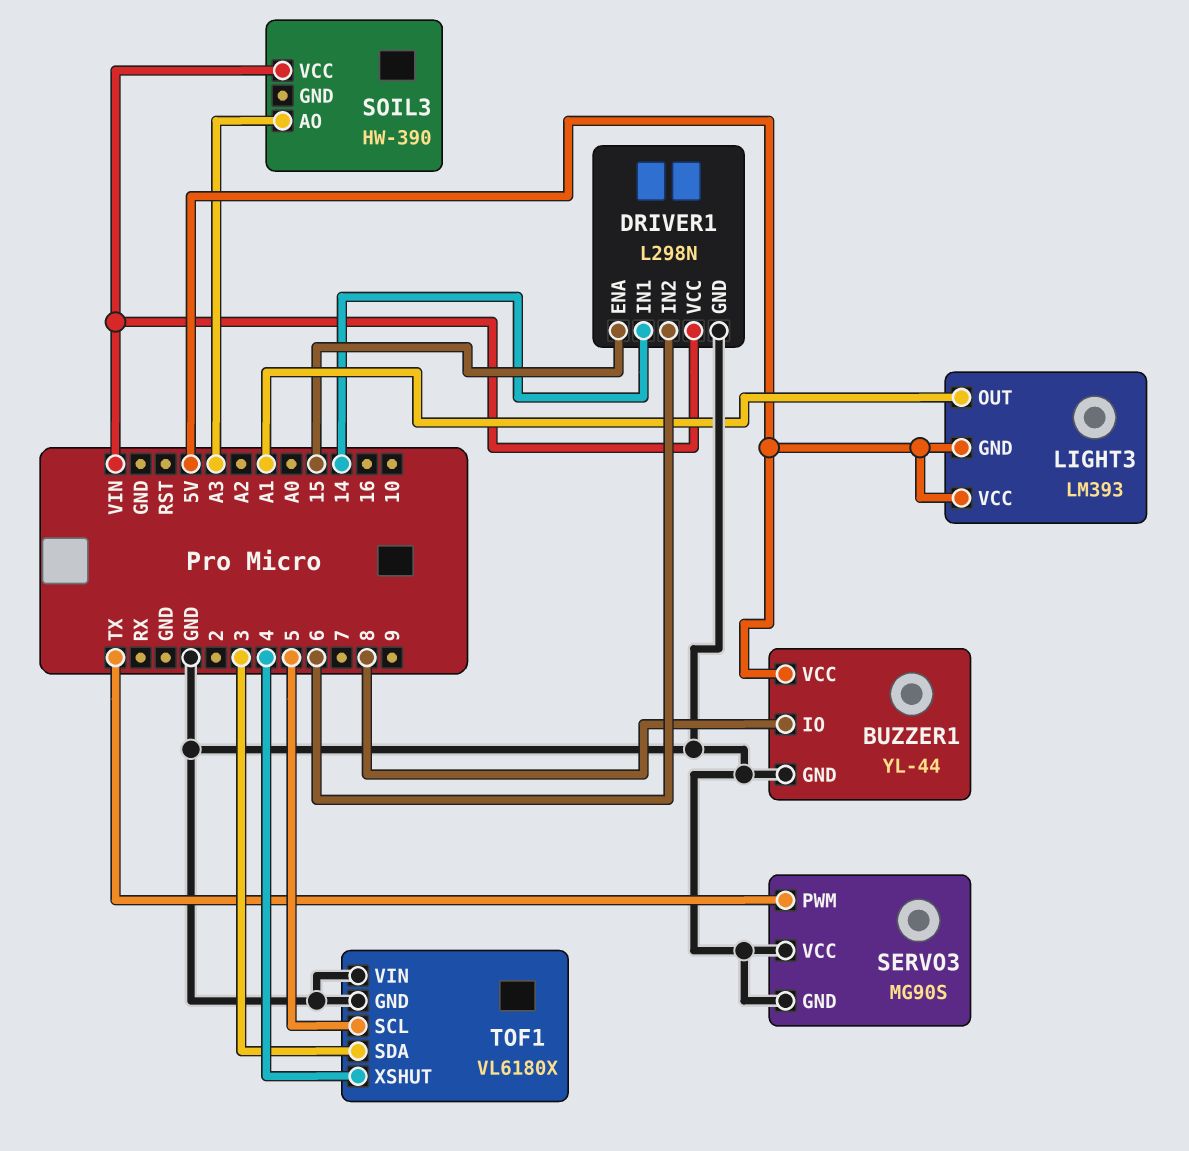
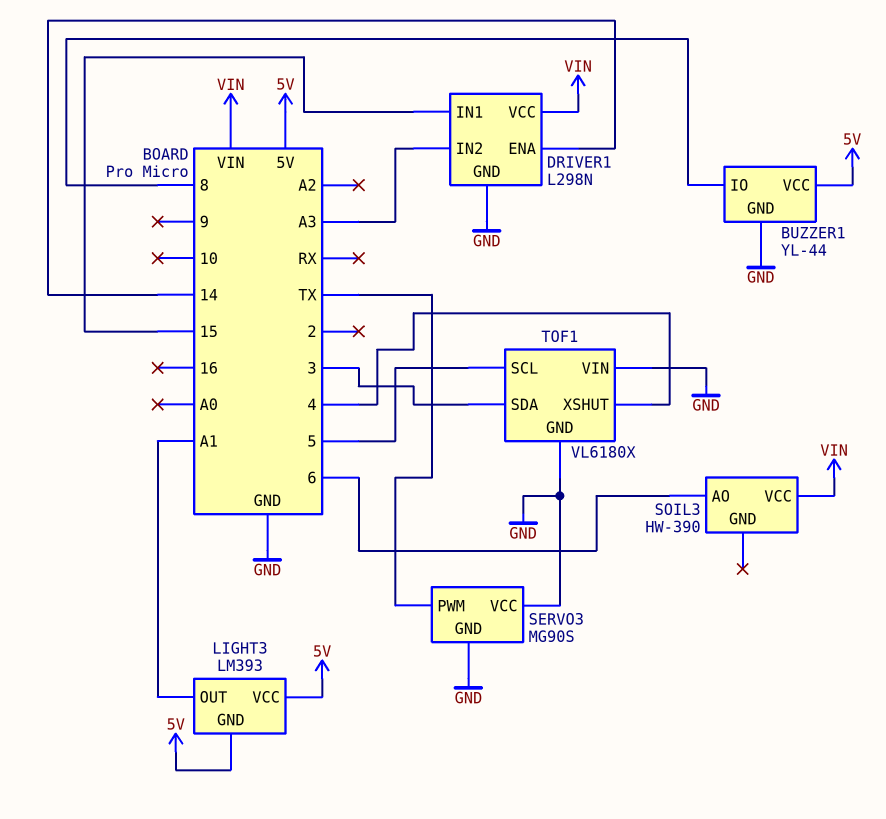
DRIVER1 pin ENA: 15 -> 14
DRIVER1 pin IN1: 14 -> 15
DRIVER1 pin IN2: 6 -> A3
SOIL3 pin AO: A3 -> 6

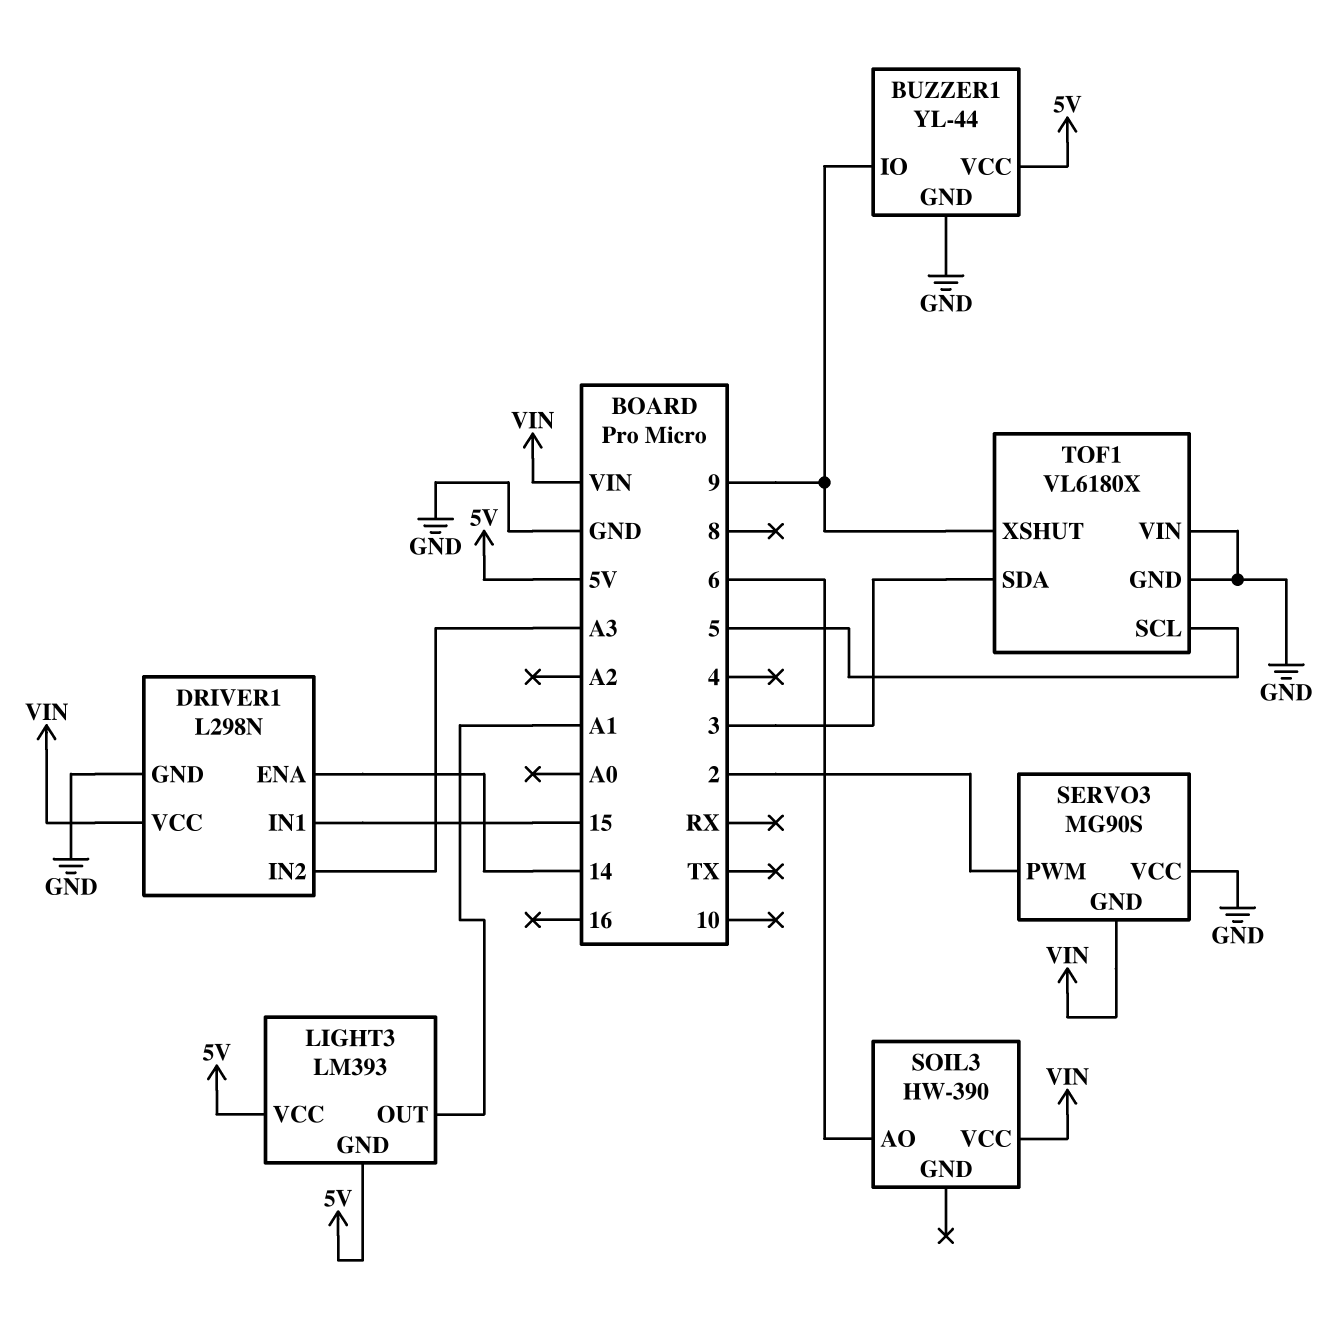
BUZZER1 pin IO: 8 -> 9
SERVO3 pin GND: GND -> VIN
SERVO3 pin PWM: TX -> 2
TOF1 pin XSHUT: 4 -> 9

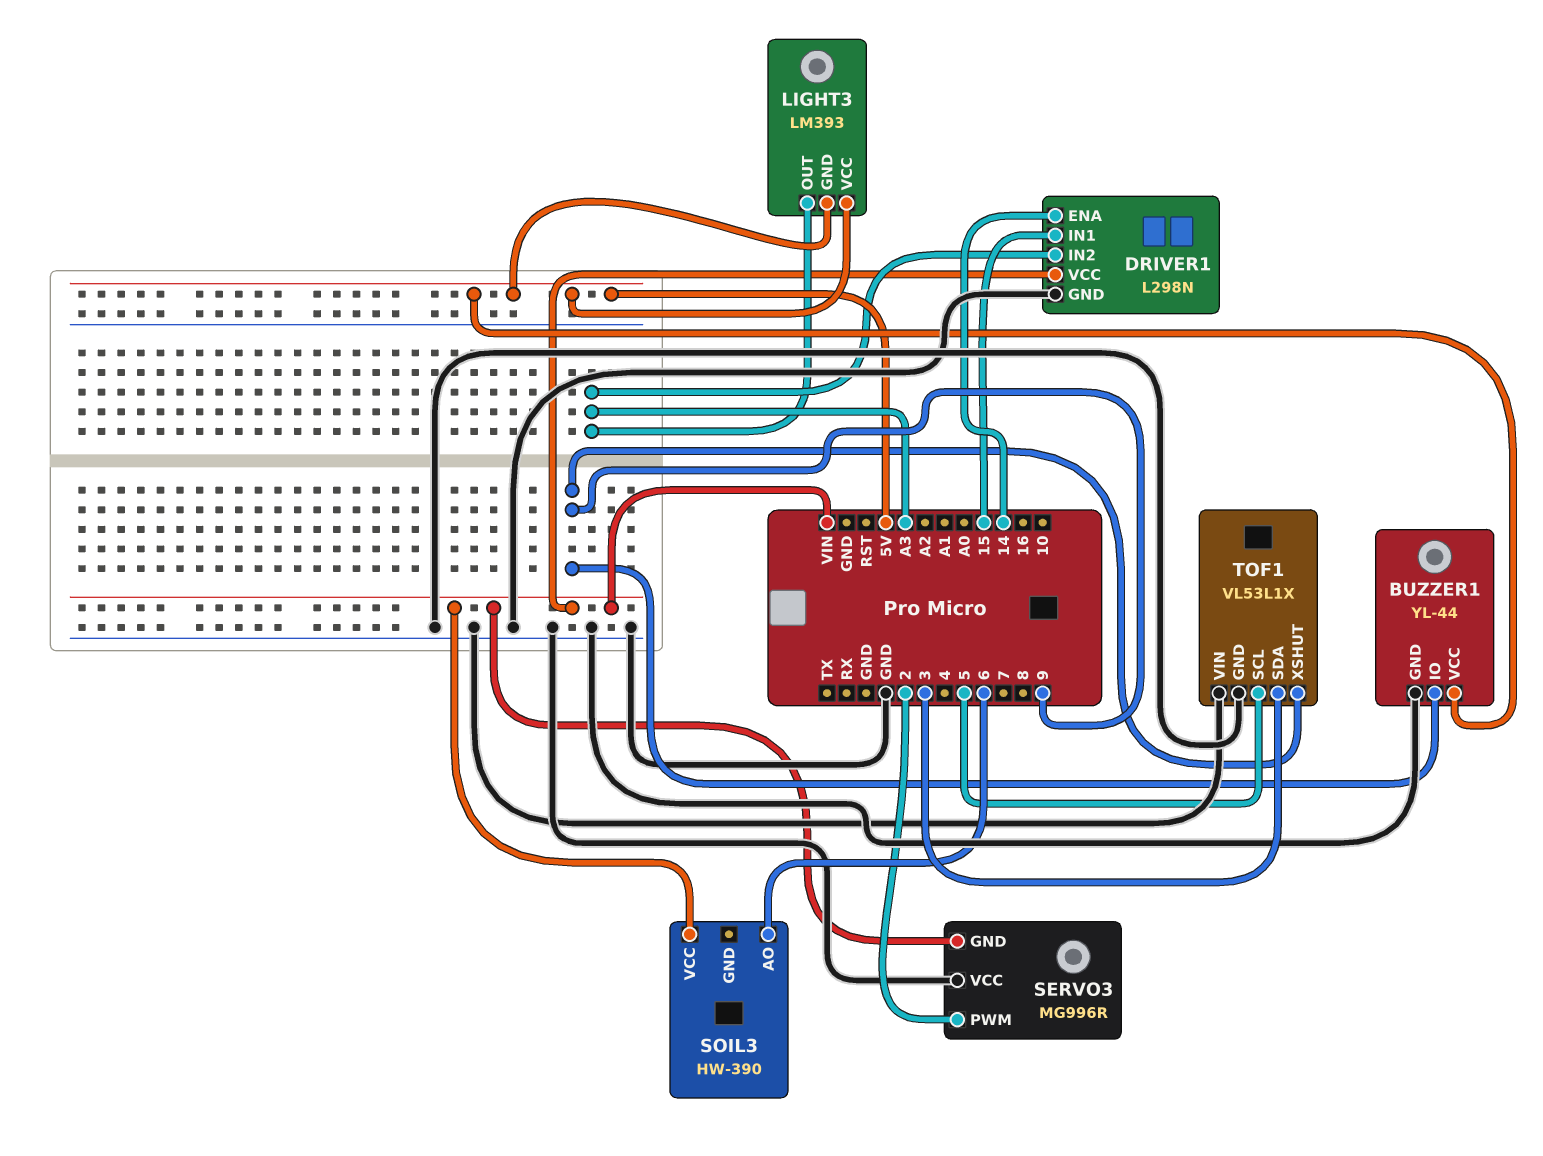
LIGHT3 pin OUT: A1 -> A3
SERVO3: MG90S -> MG996R
TOF1: VL6180X -> VL53L1X

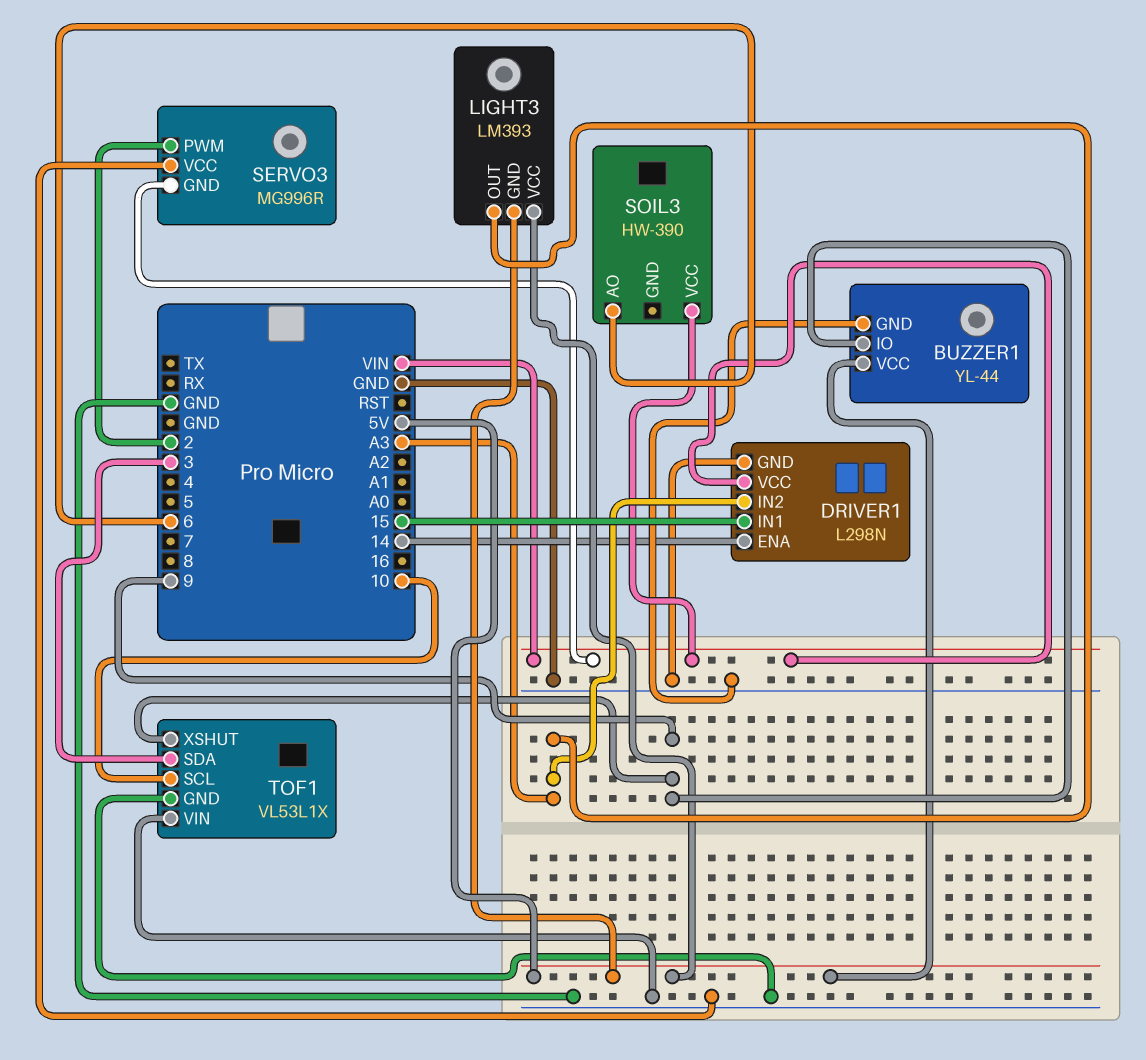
TOF1 pin SCL: 5 -> 10

